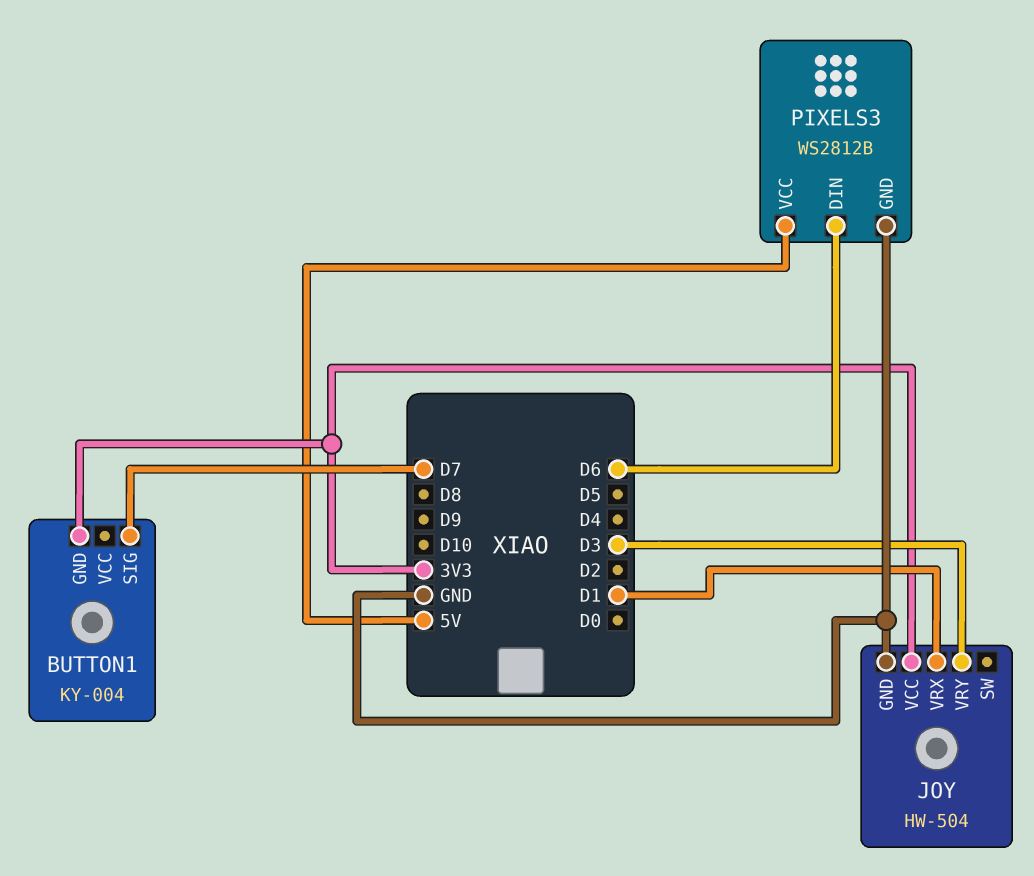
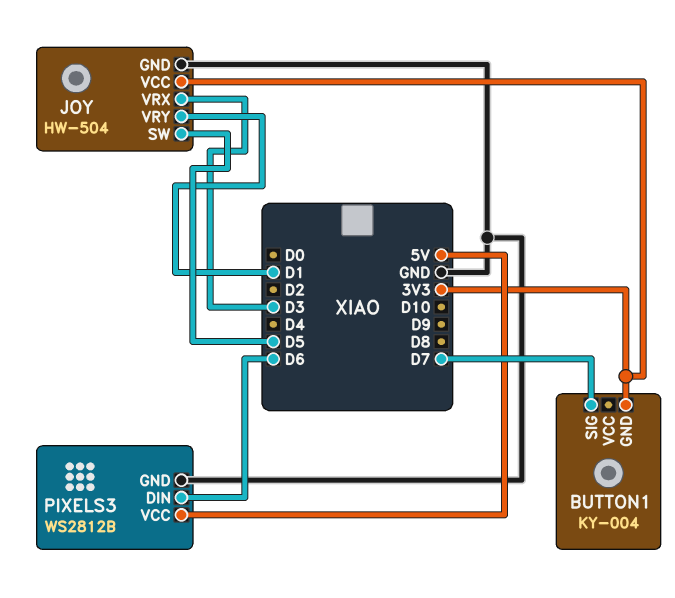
JOY pin SW: none -> D5
JOY pin VRX: D1 -> D3
JOY pin VRY: D3 -> D1

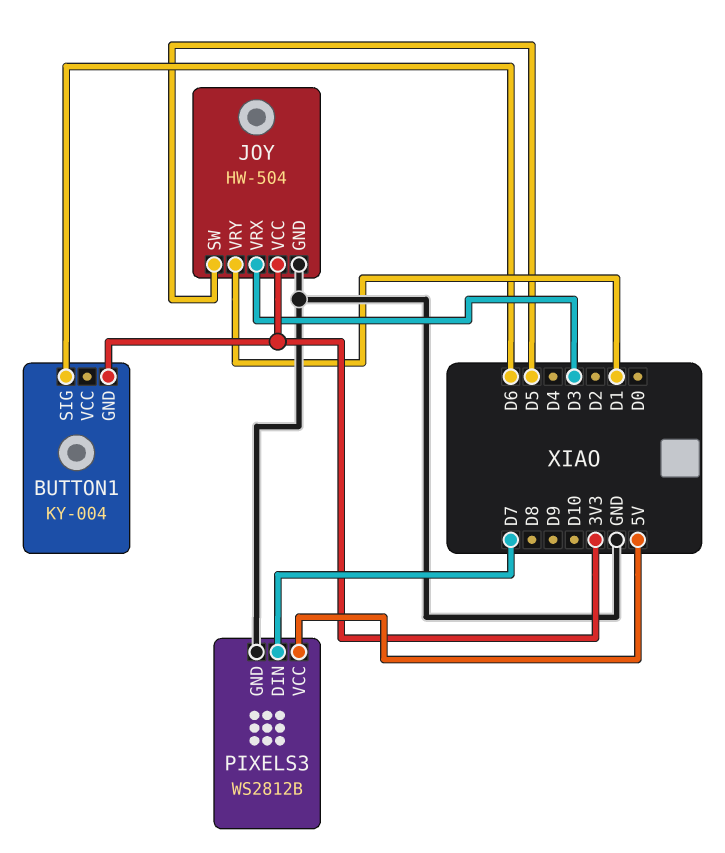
BUTTON1 pin SIG: D7 -> D6
PIXELS3 pin DIN: D6 -> D7

